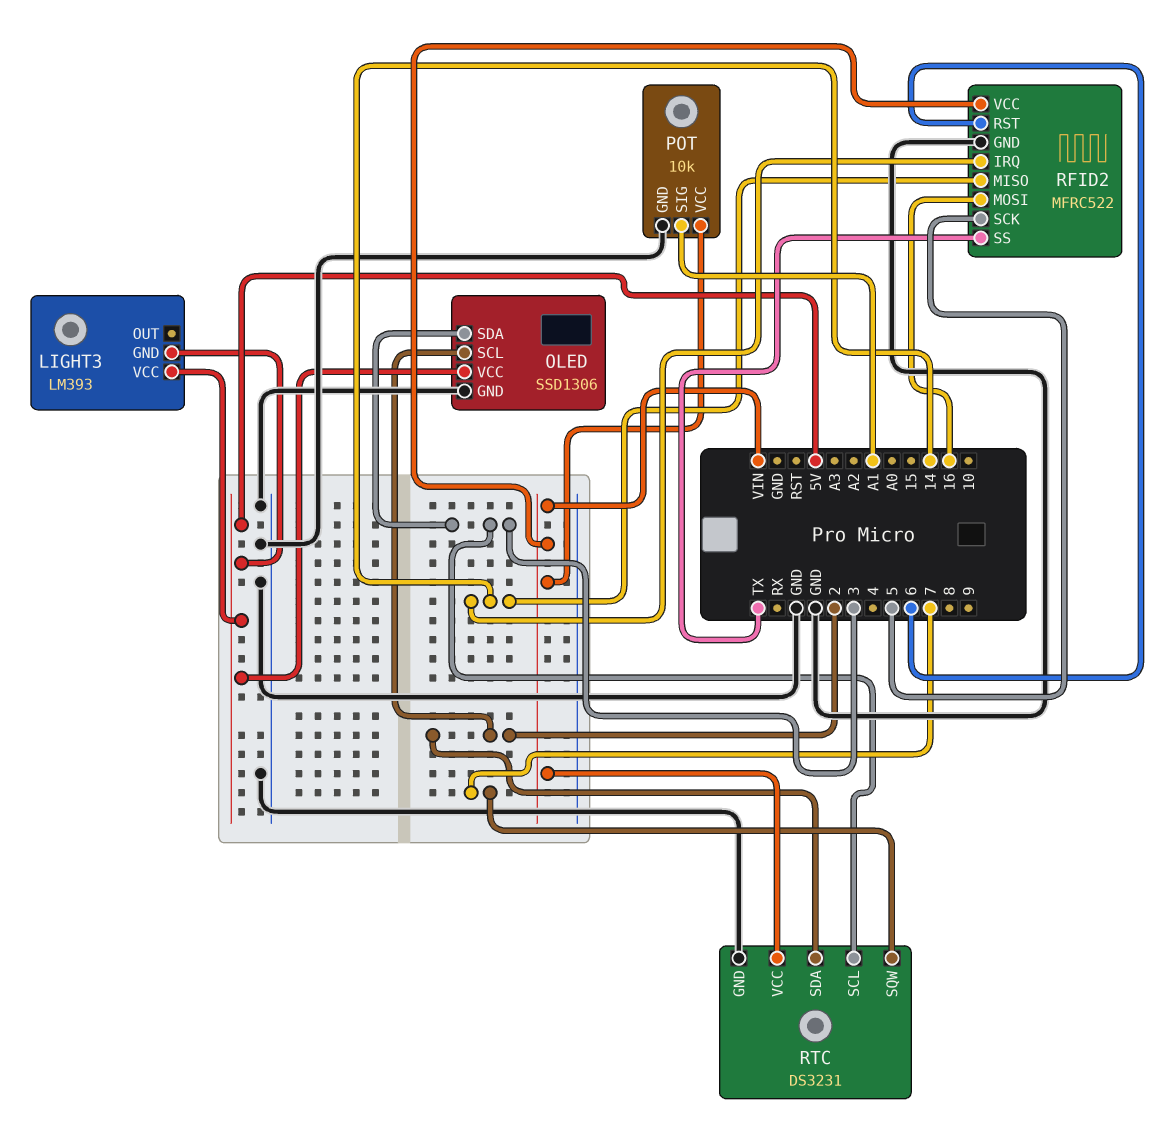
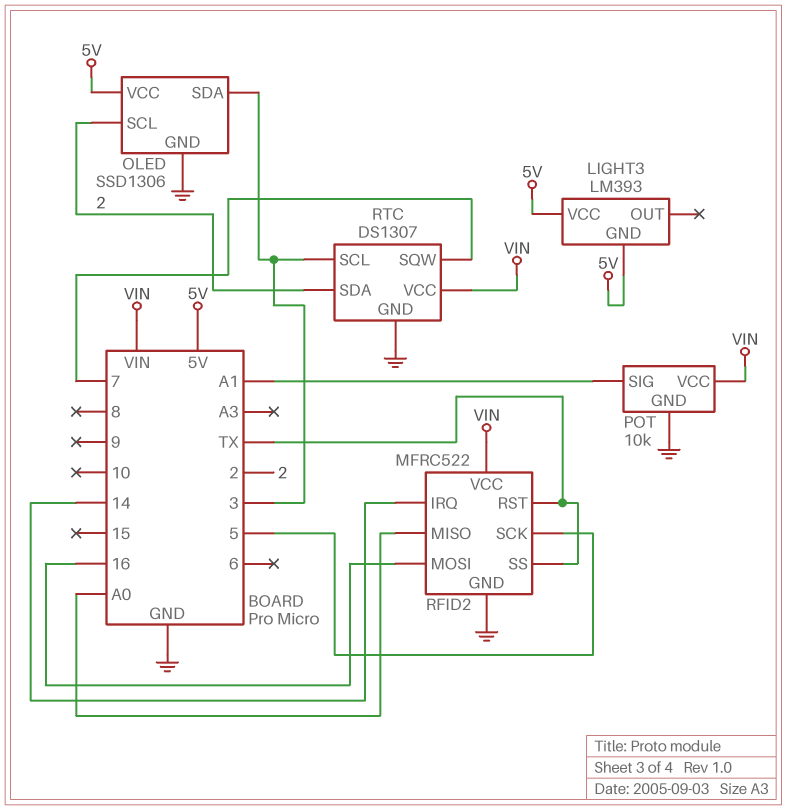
RFID2 pin MISO: 14 -> A0
RFID2 pin RST: 6 -> TX
RTC: DS3231 -> DS1307

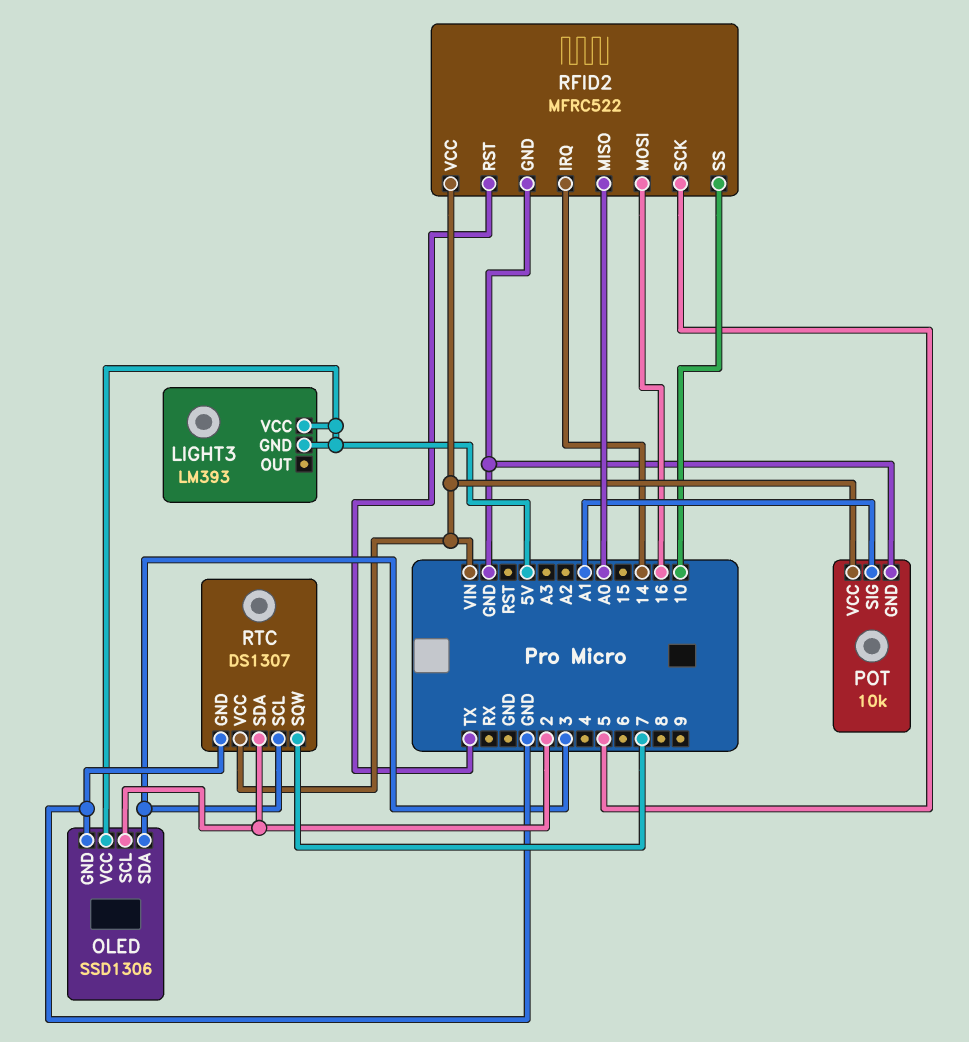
RFID2 pin SS: TX -> 10

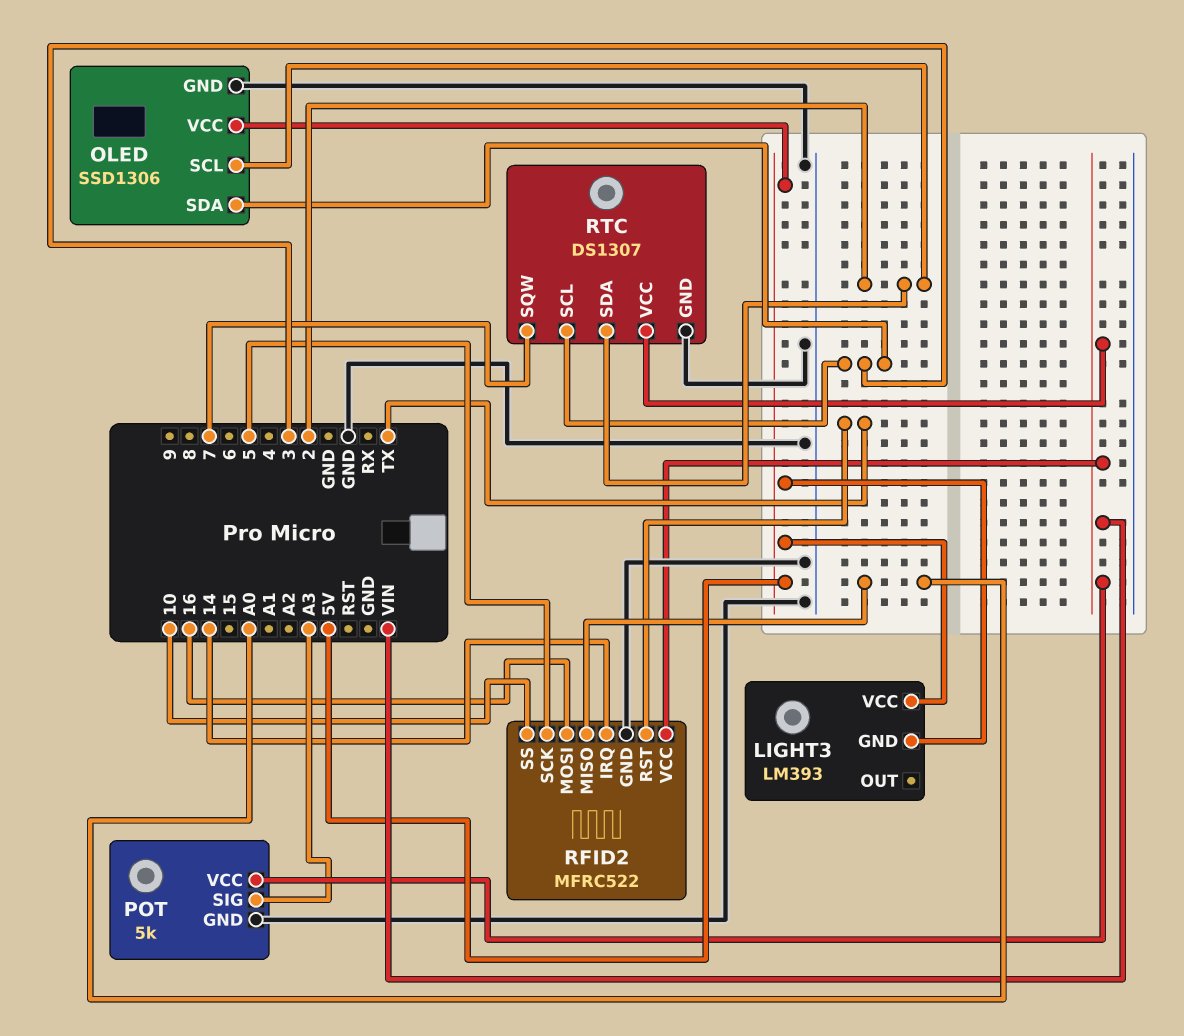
POT: 10k -> 5k
POT pin SIG: A1 -> A3

